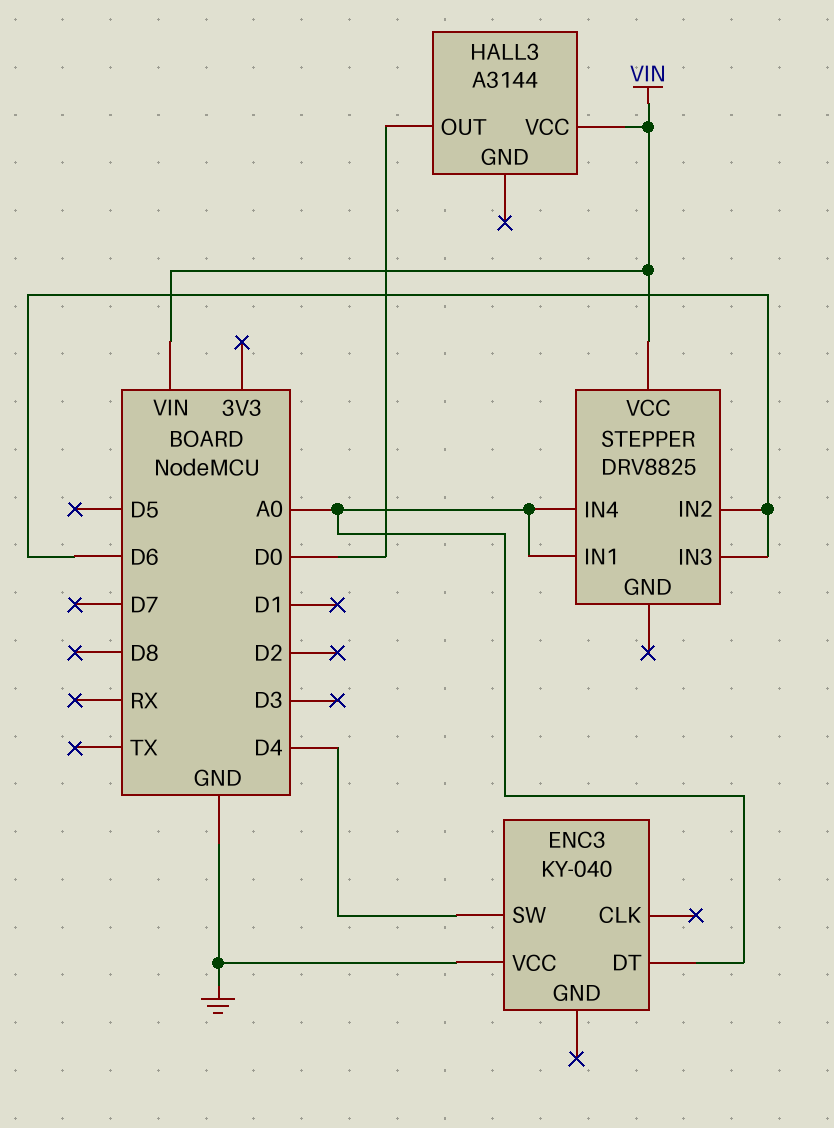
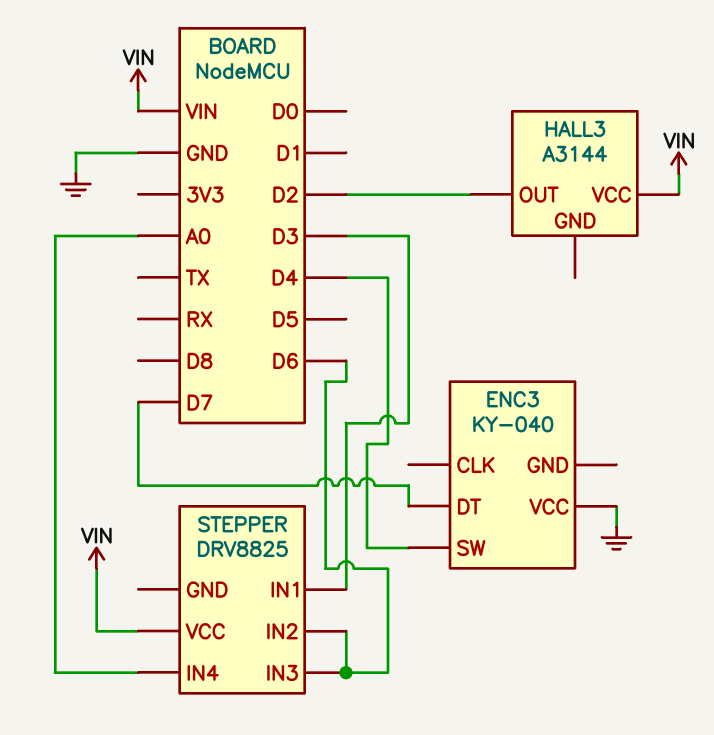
ENC3 pin DT: A0 -> D7
HALL3 pin OUT: D0 -> D2
STEPPER pin IN1: A0 -> D3

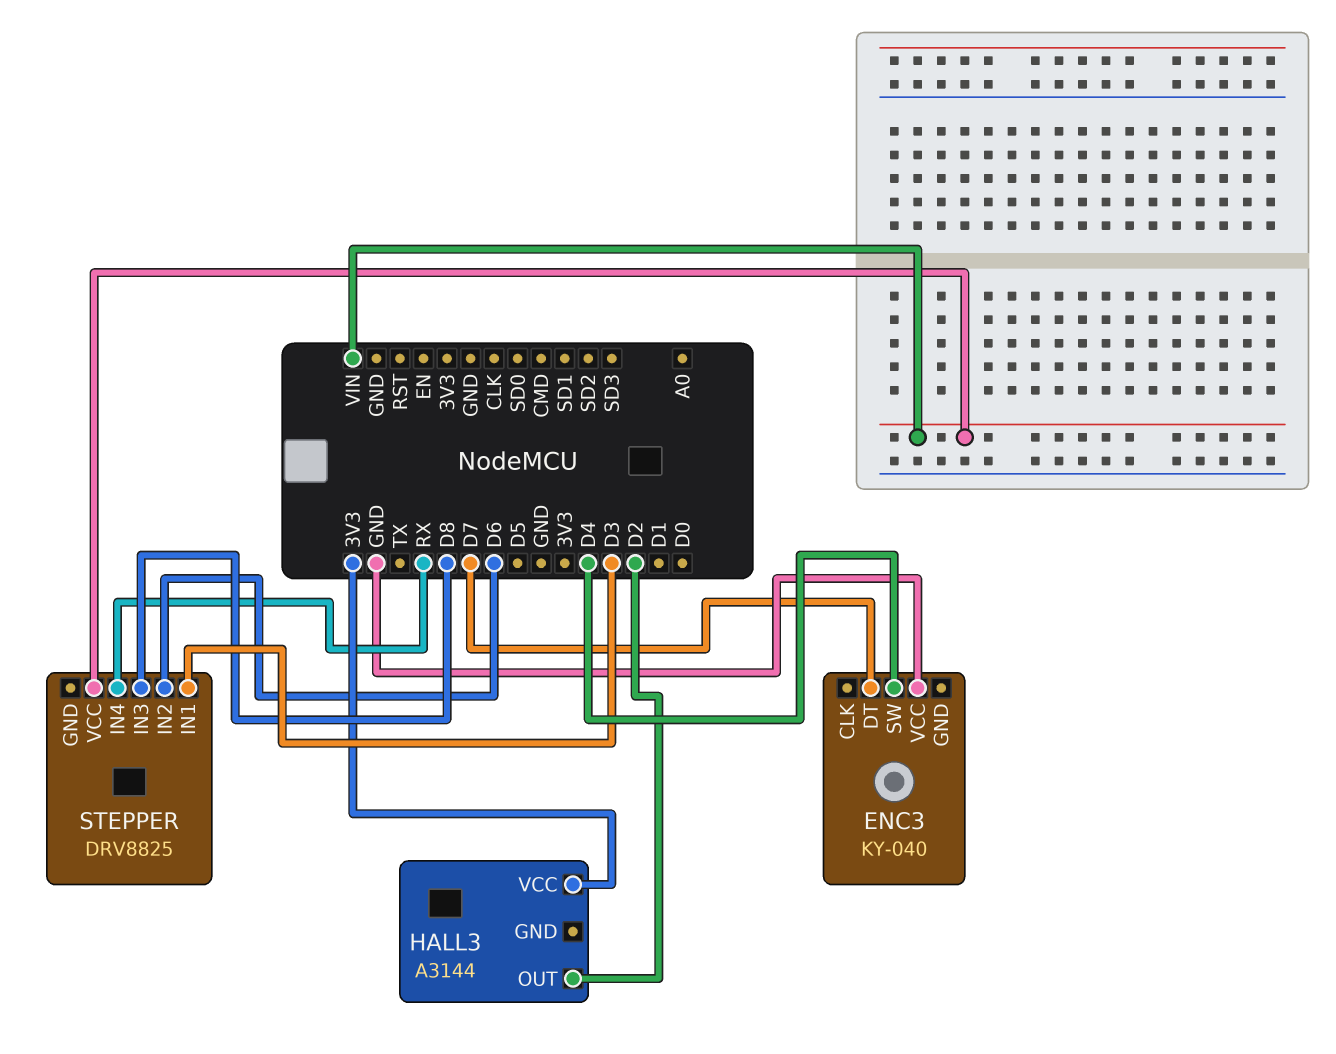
HALL3 pin VCC: VIN -> 3V3
STEPPER pin IN3: D6 -> D8
STEPPER pin IN4: A0 -> RX

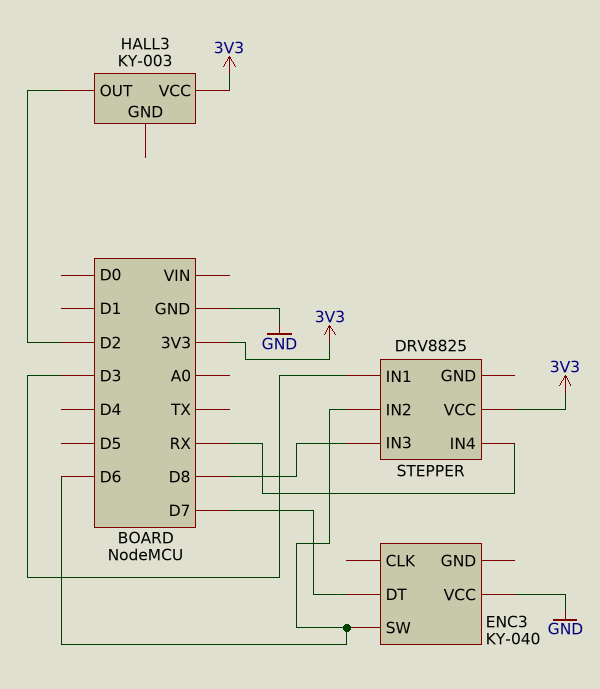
ENC3 pin SW: D4 -> D6
HALL3: A3144 -> KY-003
STEPPER pin VCC: VIN -> 3V3

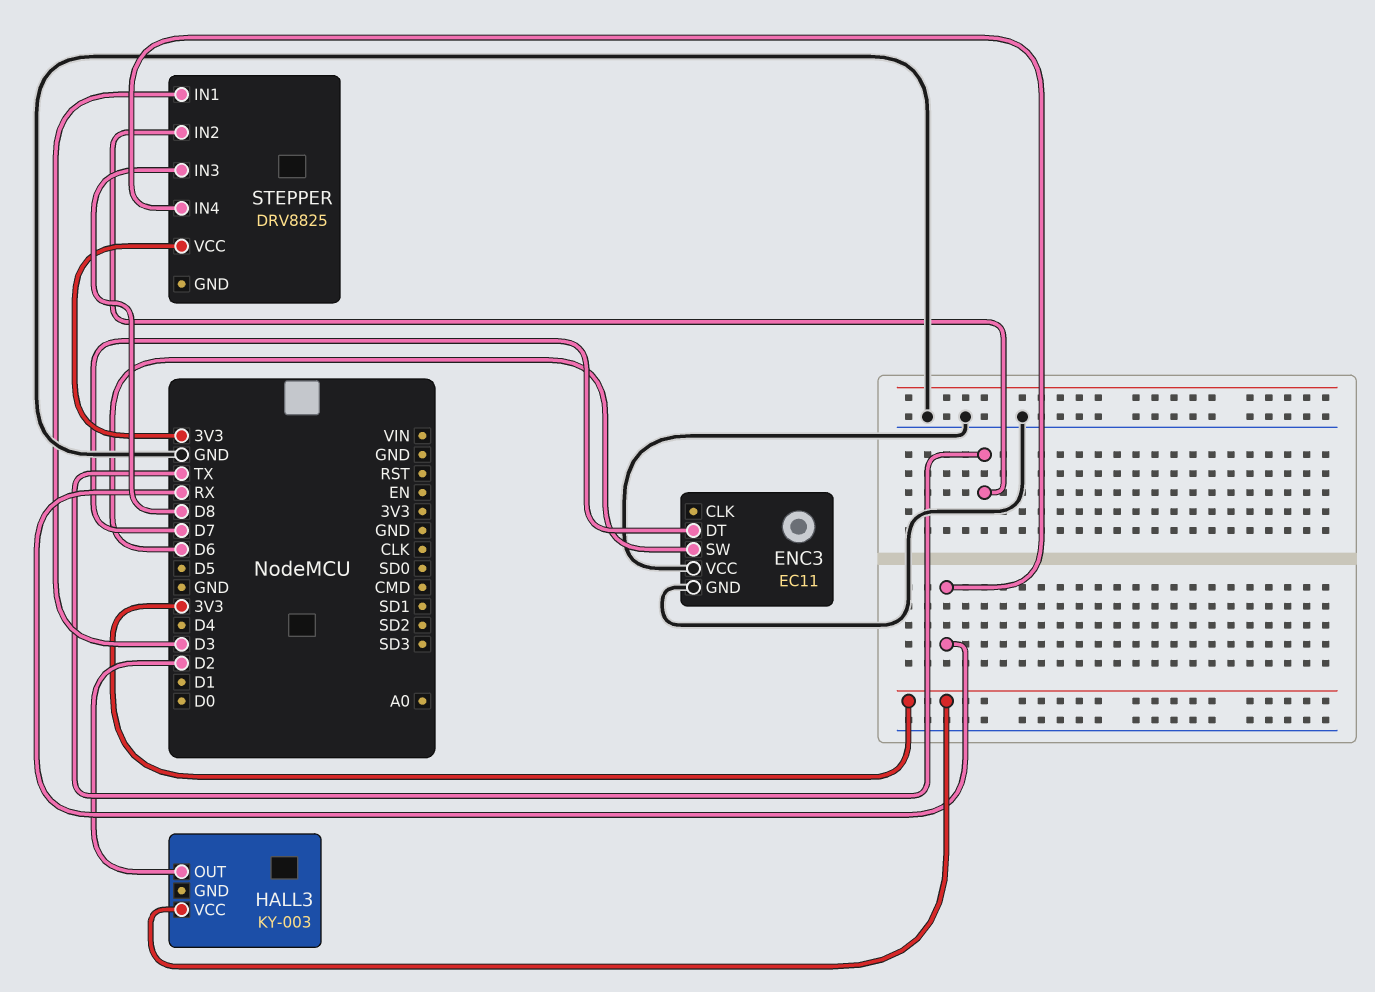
ENC3: KY-040 -> EC11
ENC3 pin GND: none -> GND
STEPPER pin IN2: D6 -> TX

